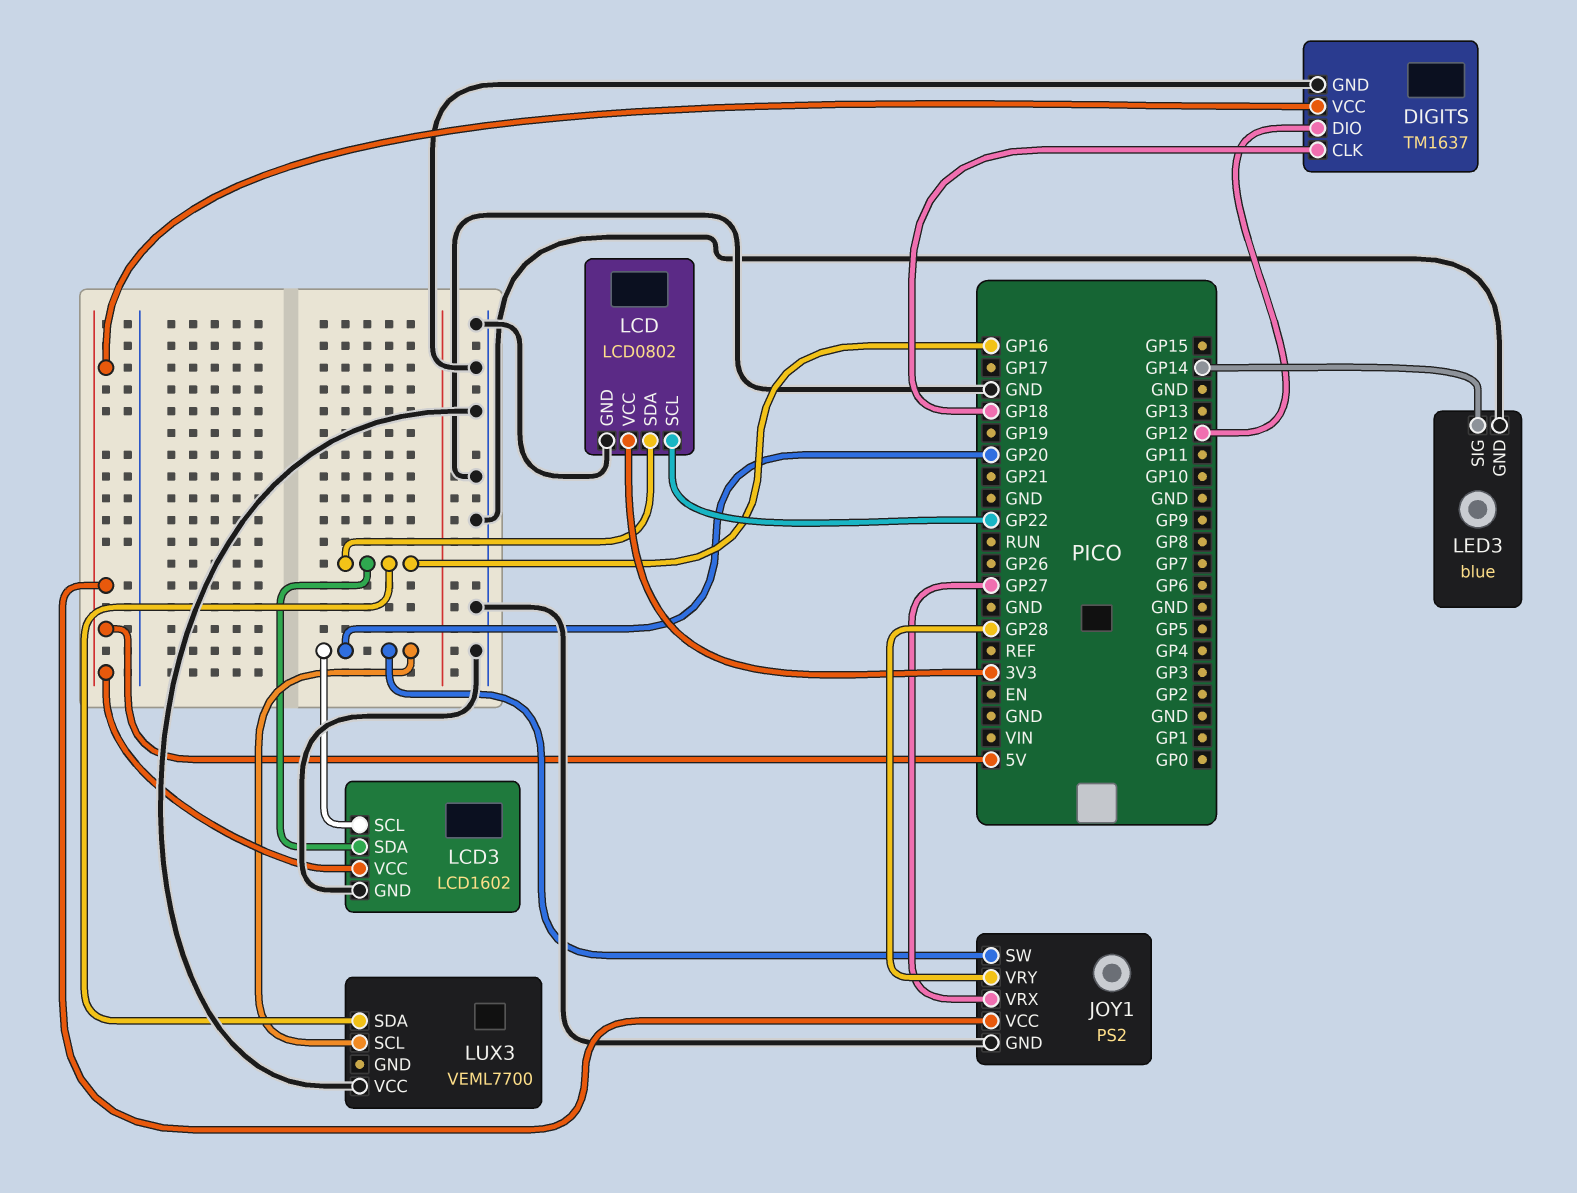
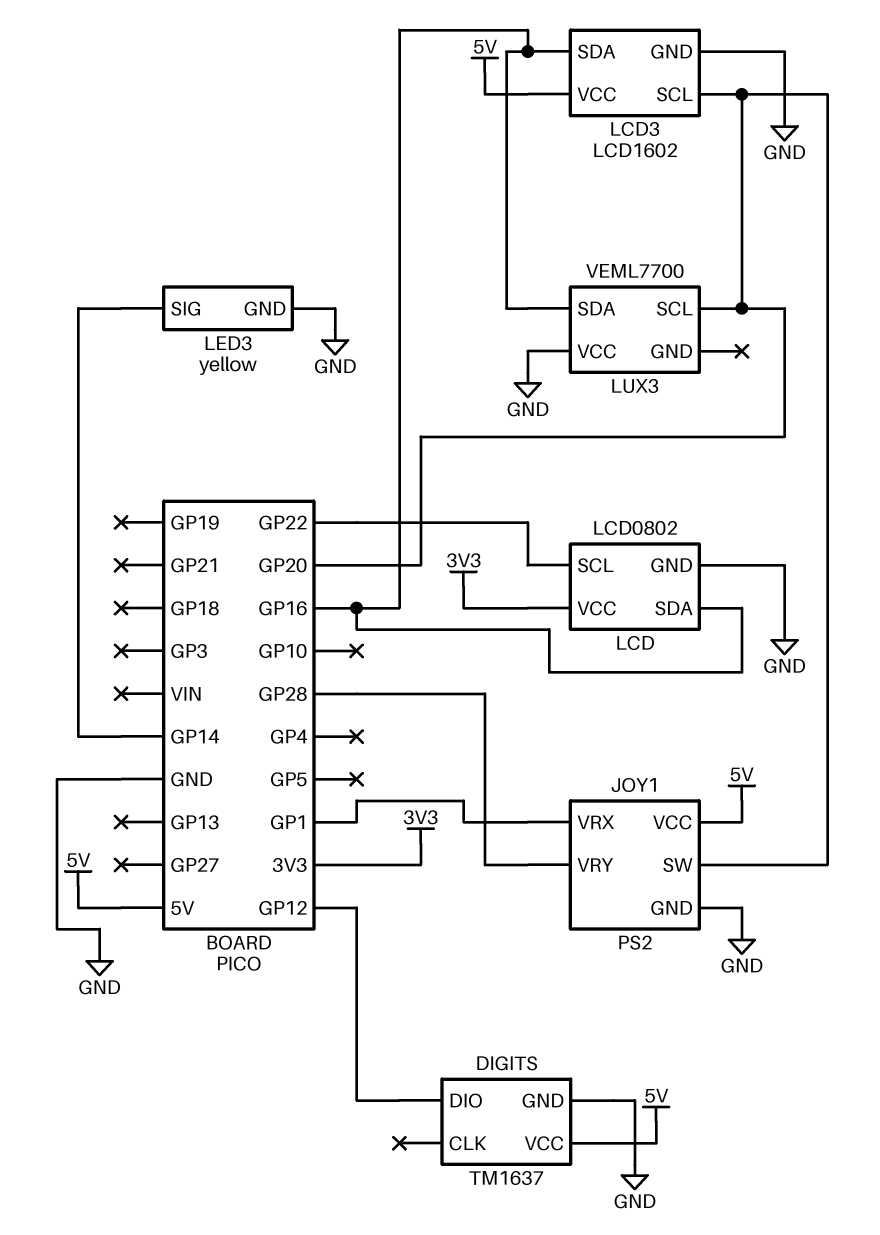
DIGITS pin CLK: GP18 -> none
JOY1 pin VRX: GP27 -> GP1
LED3: blue -> yellow

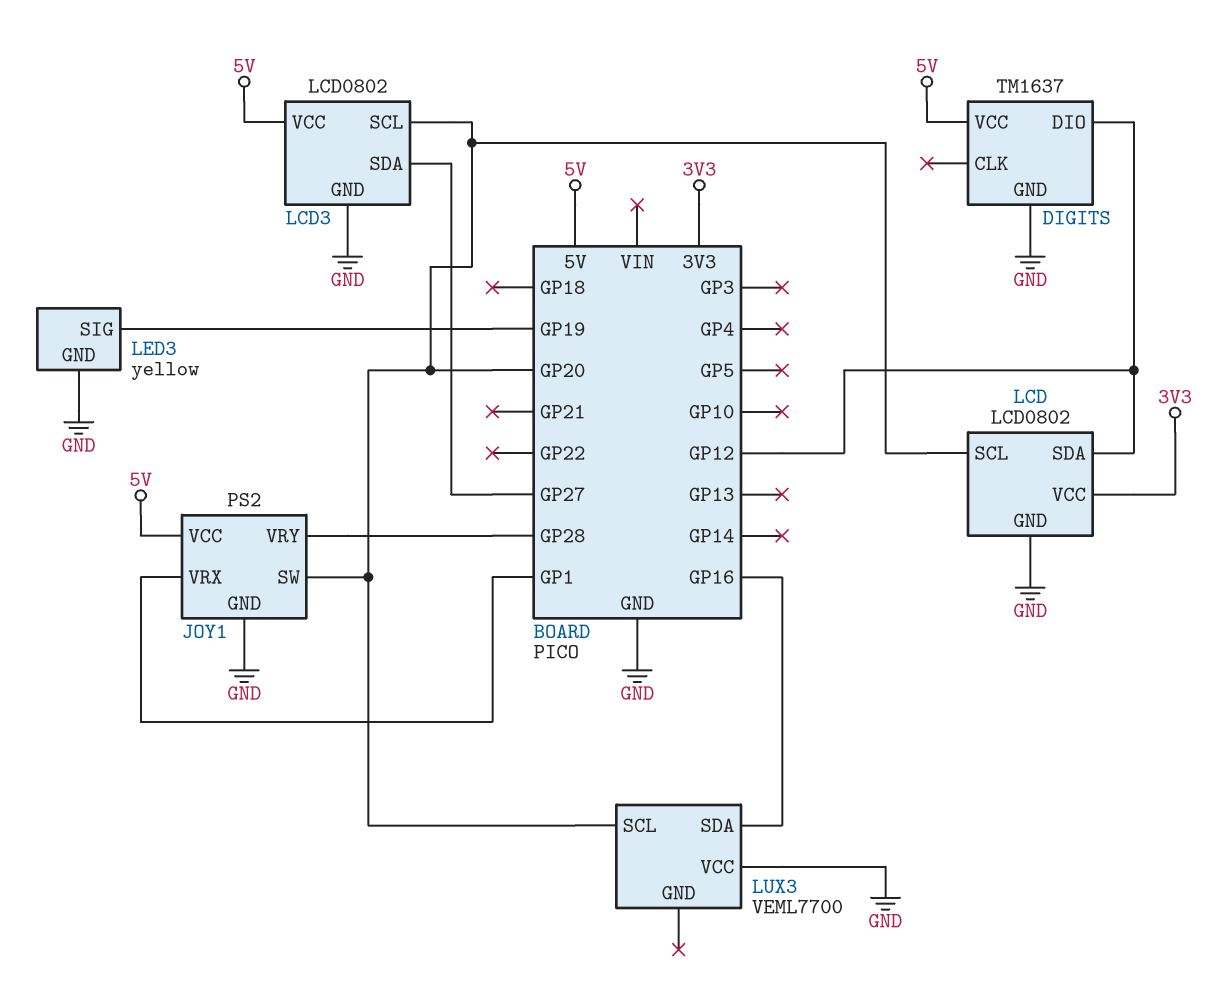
LCD pin SCL: GP22 -> GP20
LCD pin SDA: GP16 -> GP12
LCD3: LCD1602 -> LCD0802
LCD3 pin SDA: GP16 -> GP27
LED3 pin SIG: GP14 -> GP19

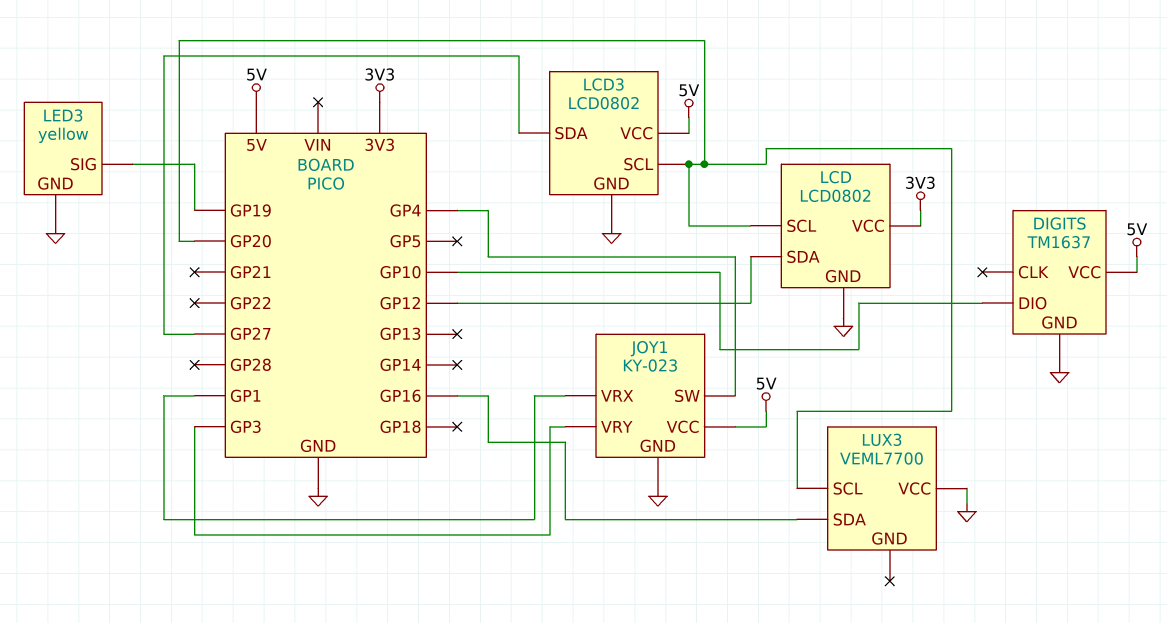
DIGITS pin DIO: GP12 -> GP10
JOY1: PS2 -> KY-023
JOY1 pin SW: GP20 -> GP4
JOY1 pin VRY: GP28 -> GP3

